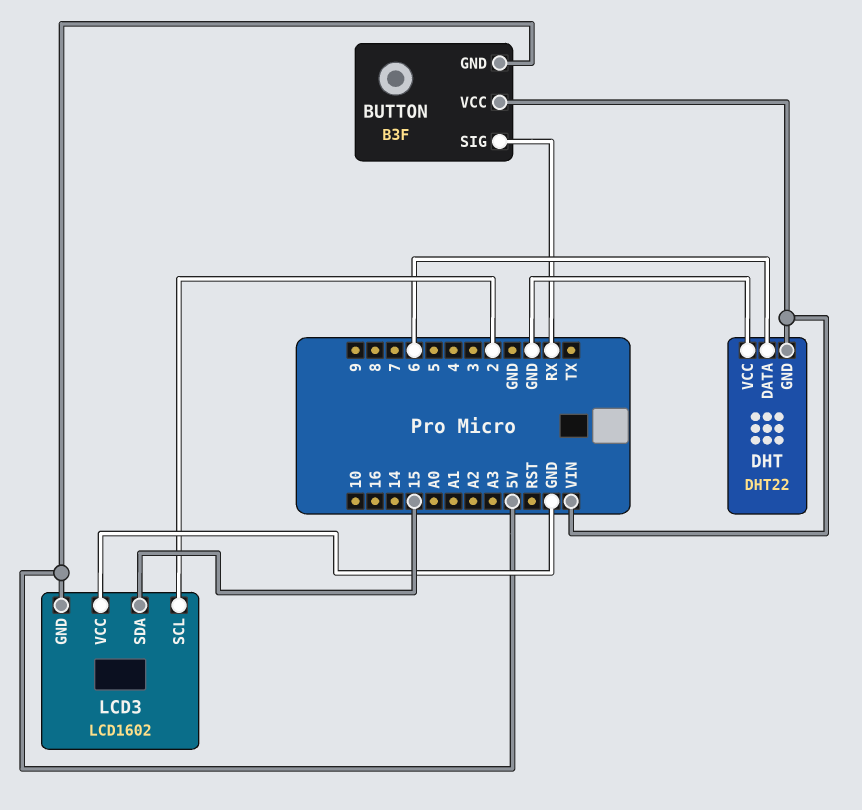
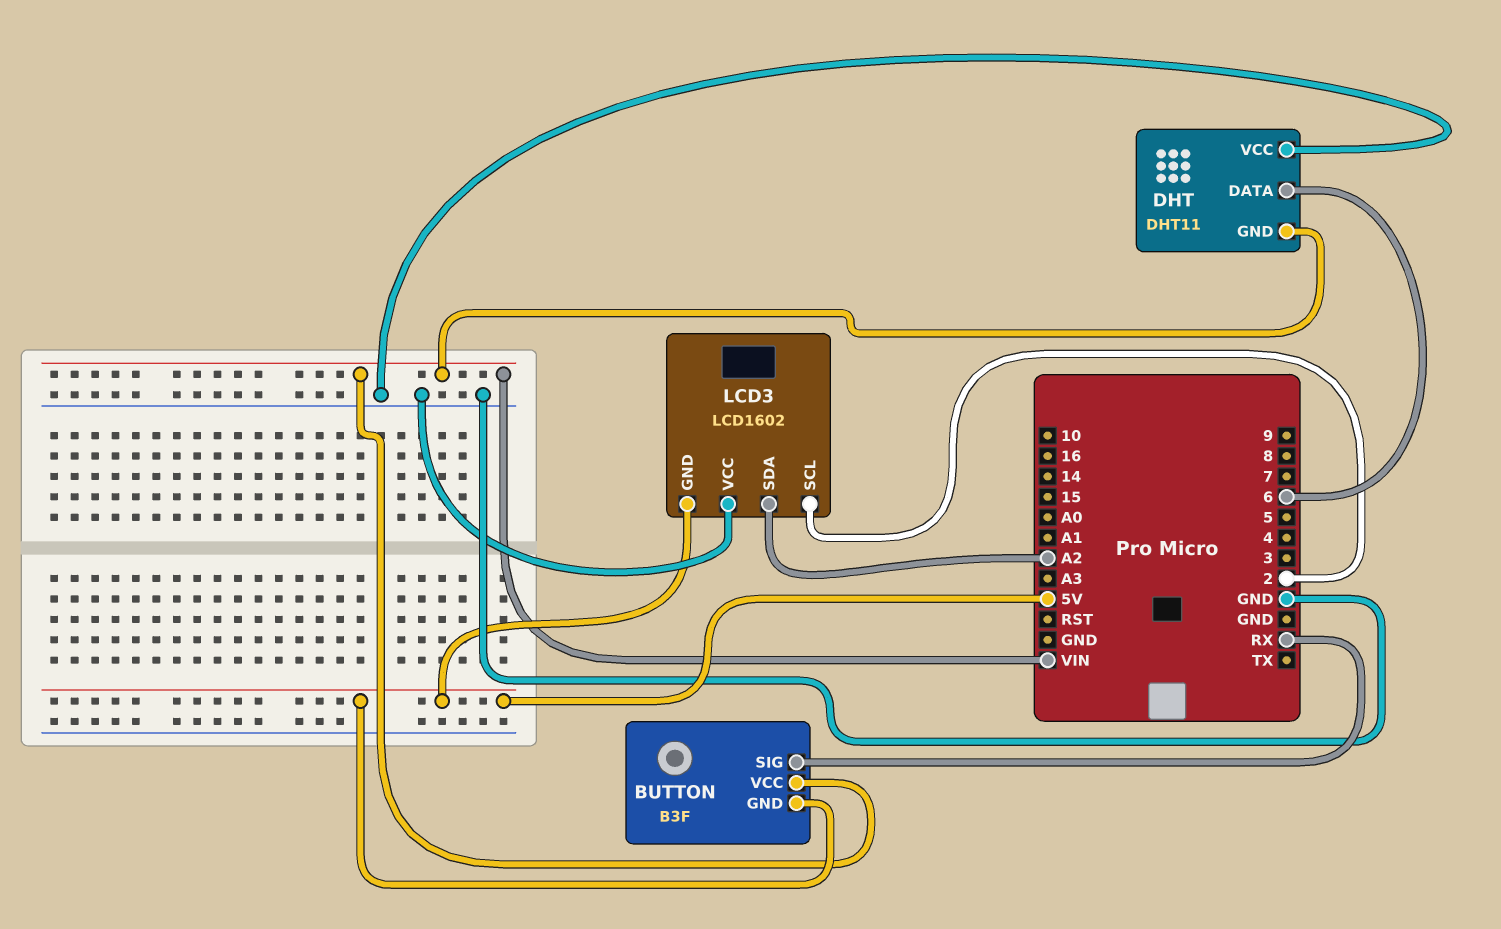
DHT: DHT22 -> DHT11
LCD3 pin SDA: 15 -> A2

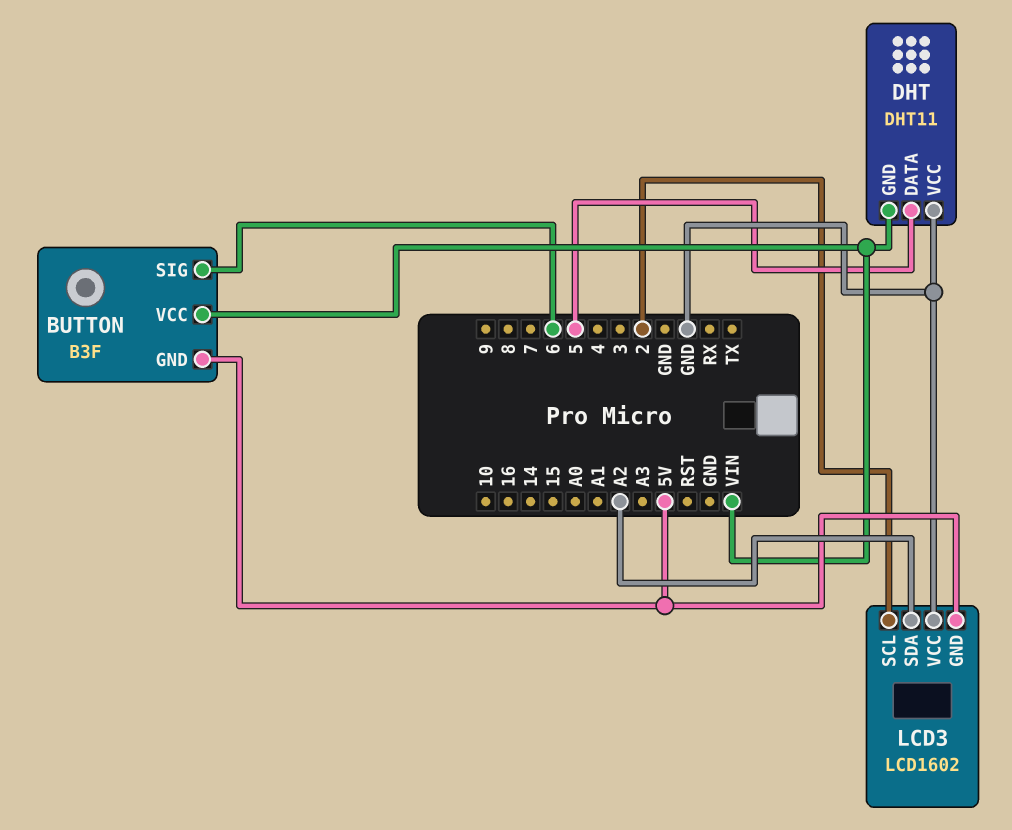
BUTTON pin SIG: RX -> 6
DHT pin DATA: 6 -> 5

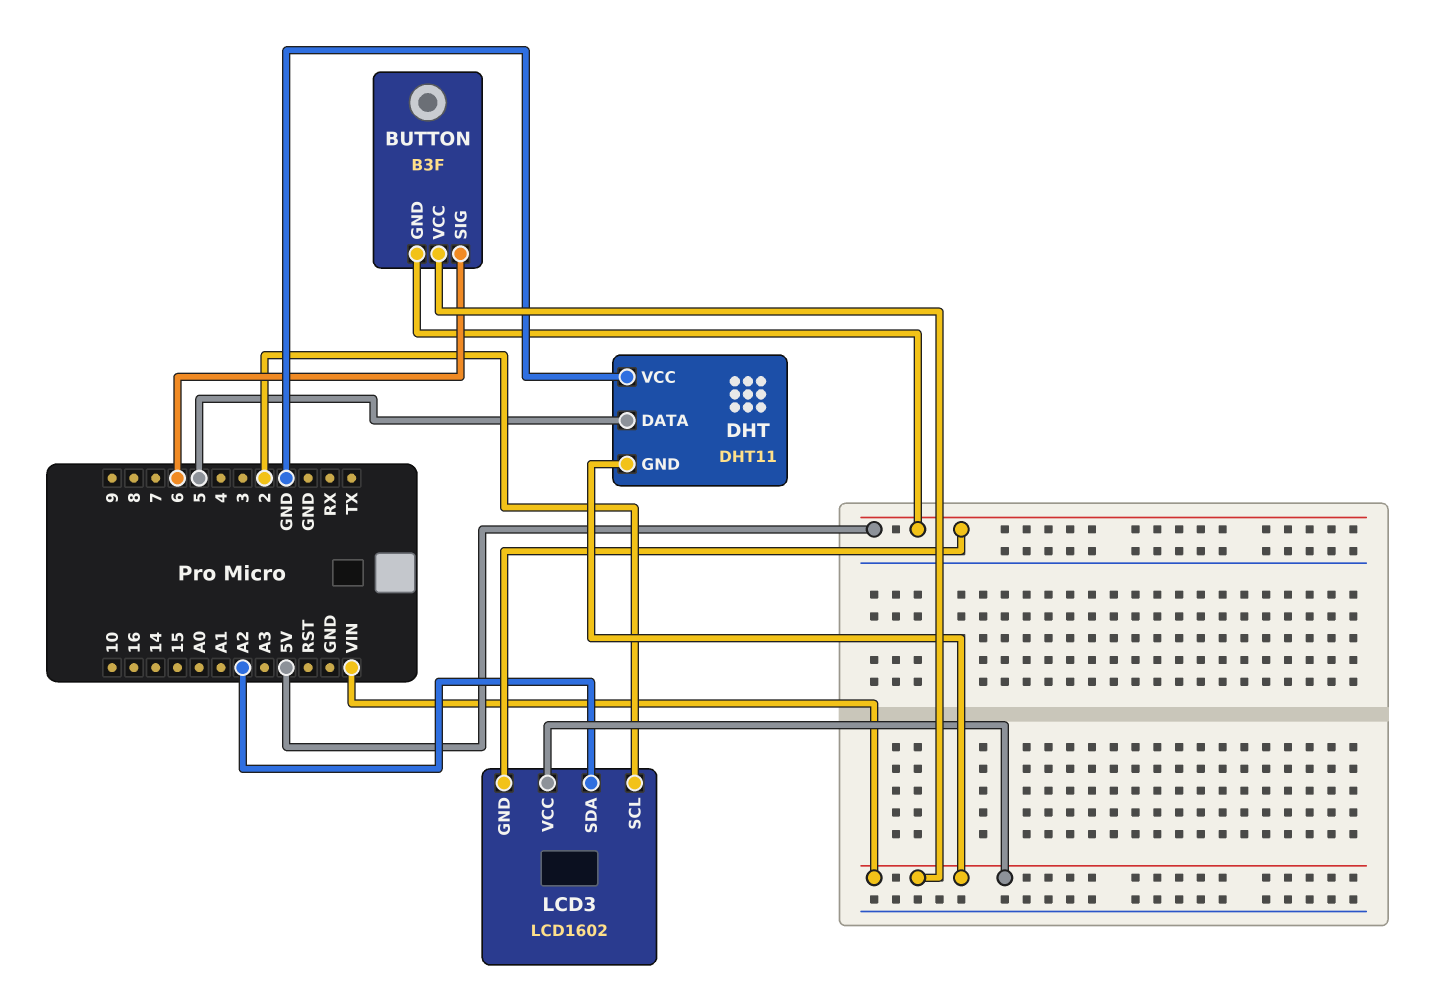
LCD3 pin VCC: GND -> VIN

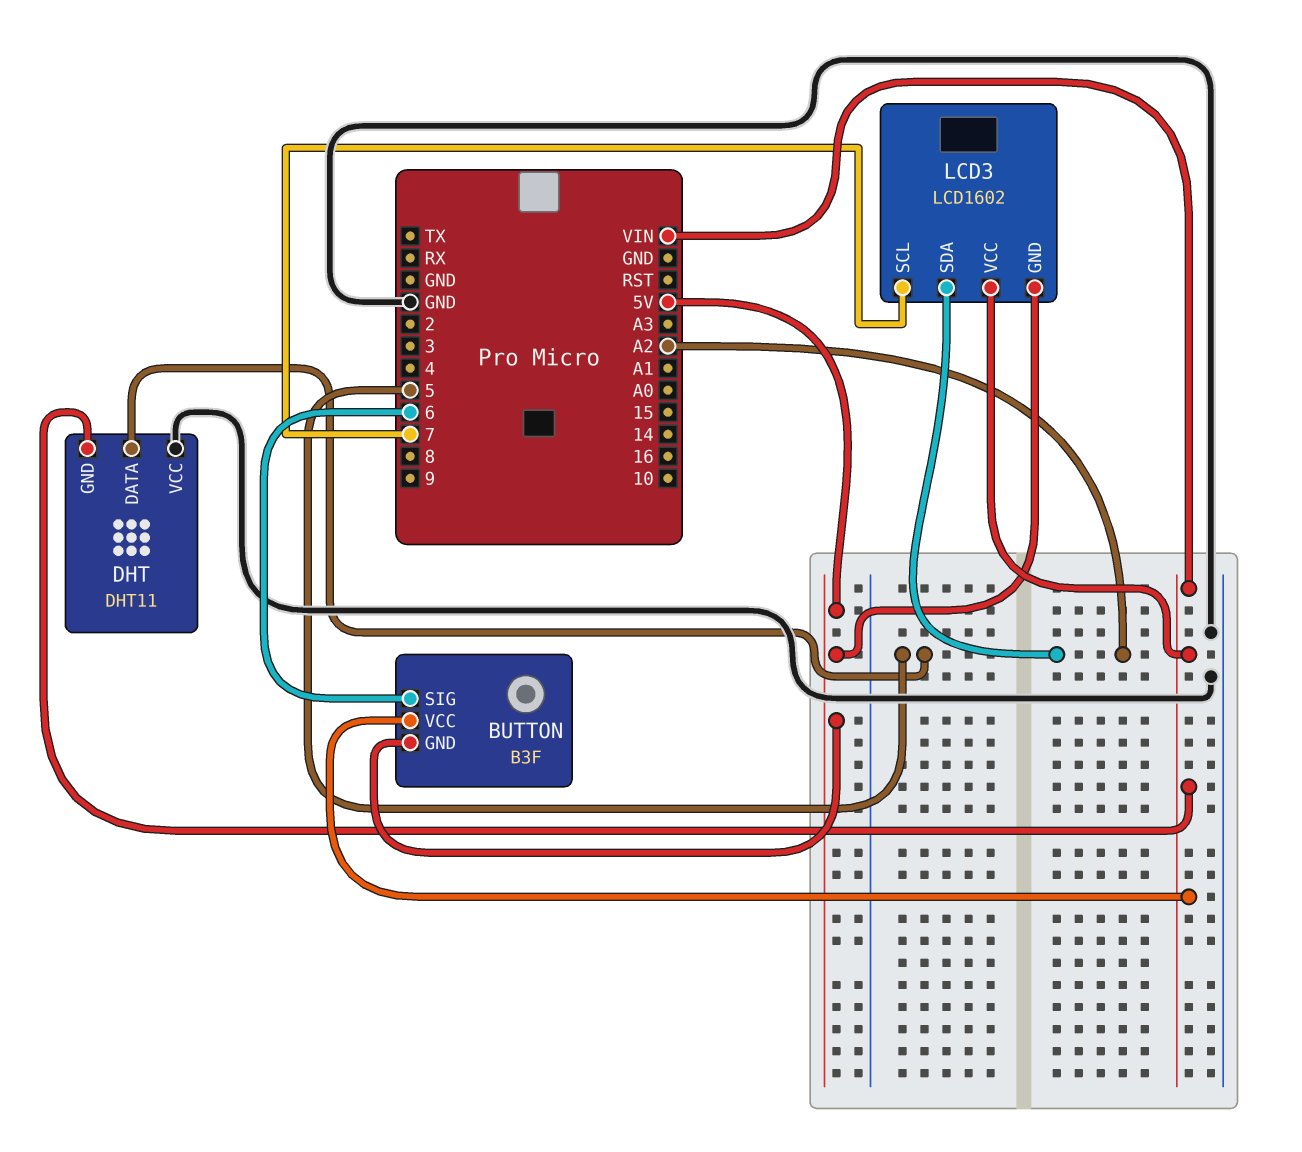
LCD3 pin SCL: 2 -> 7

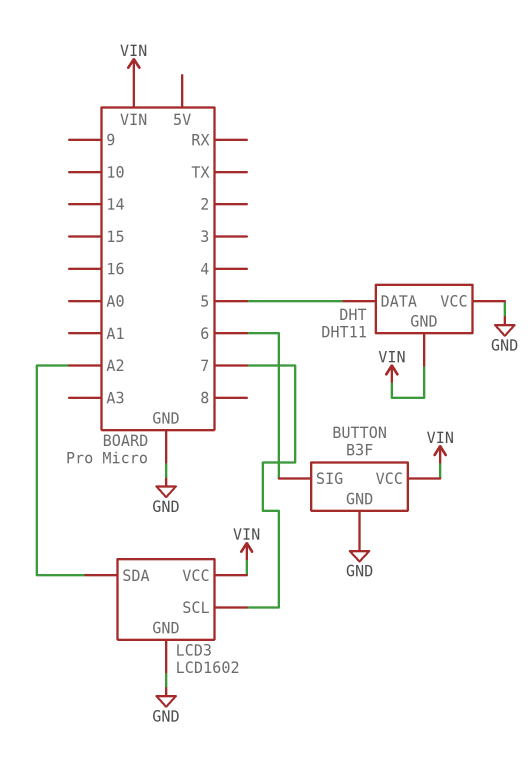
BUTTON pin GND: 5V -> GND
LCD3 pin GND: 5V -> GND

